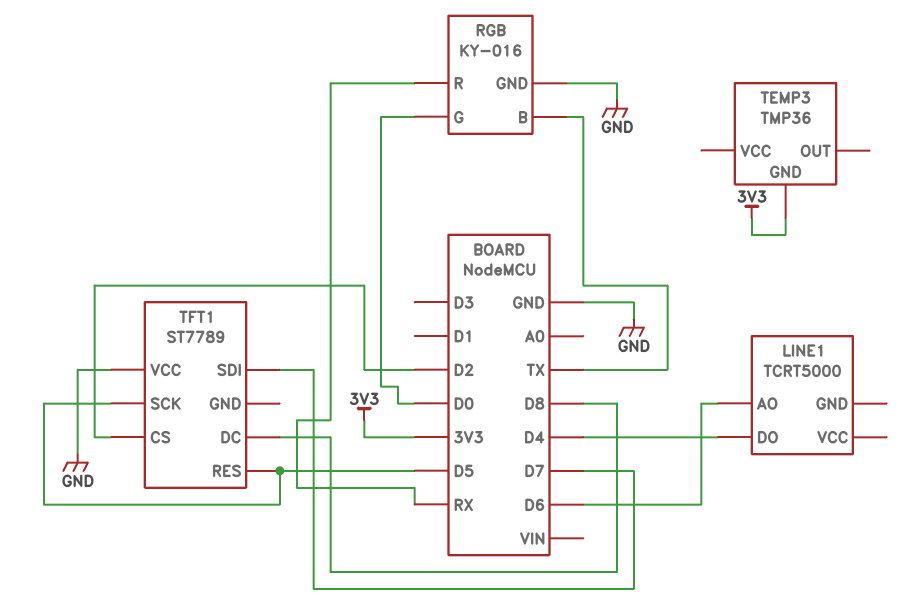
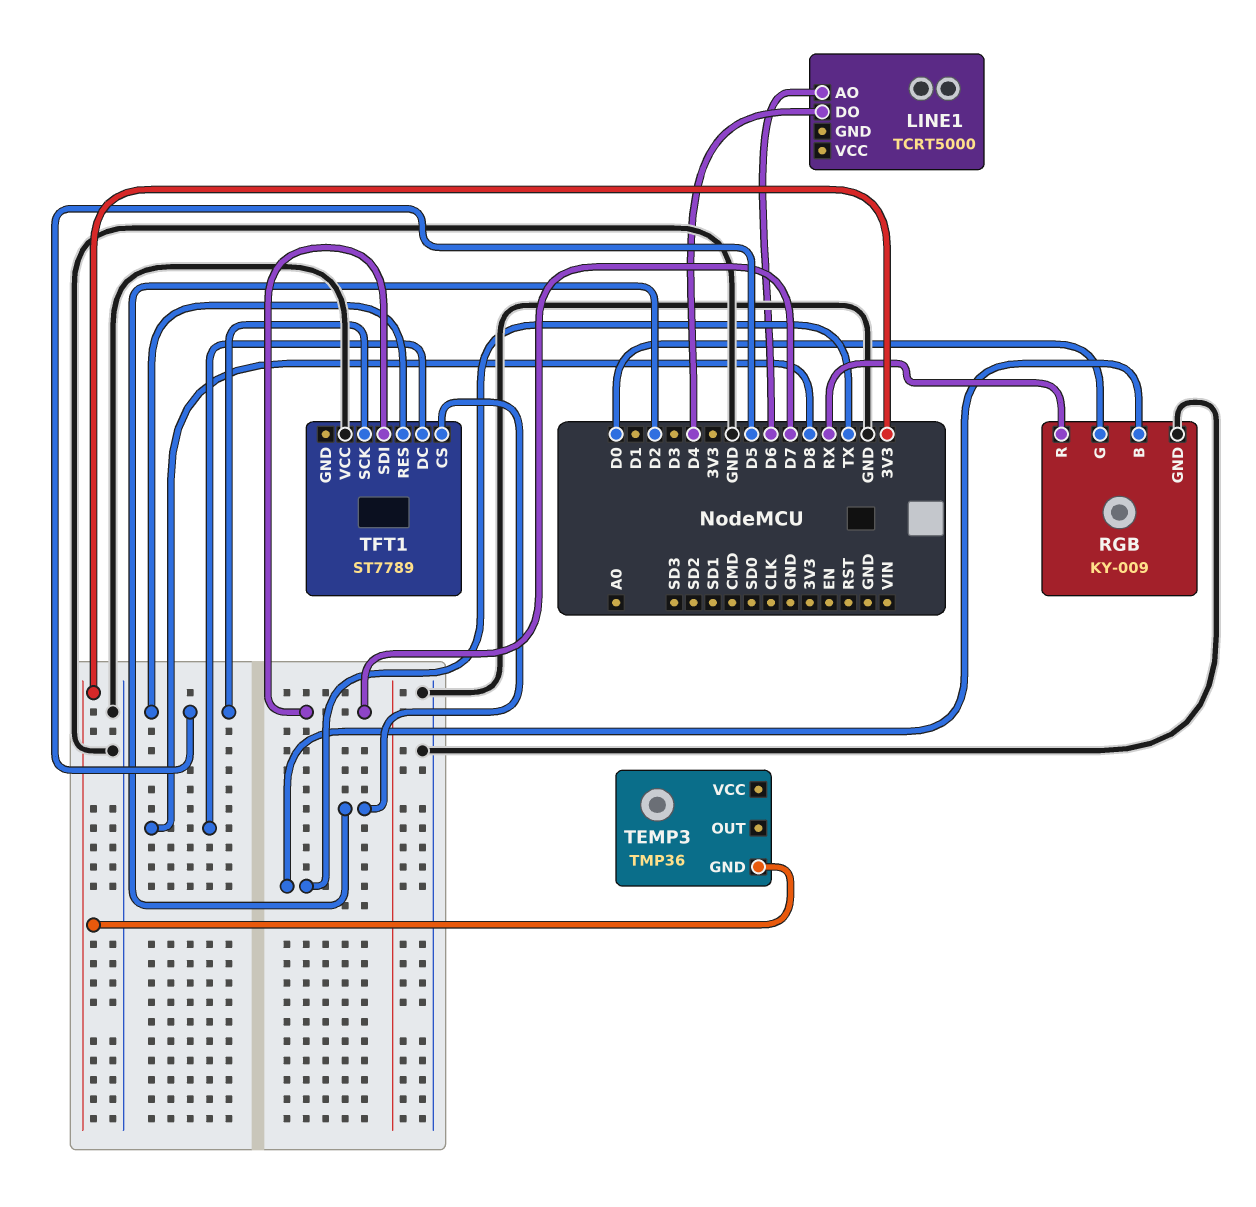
RGB: KY-016 -> KY-009

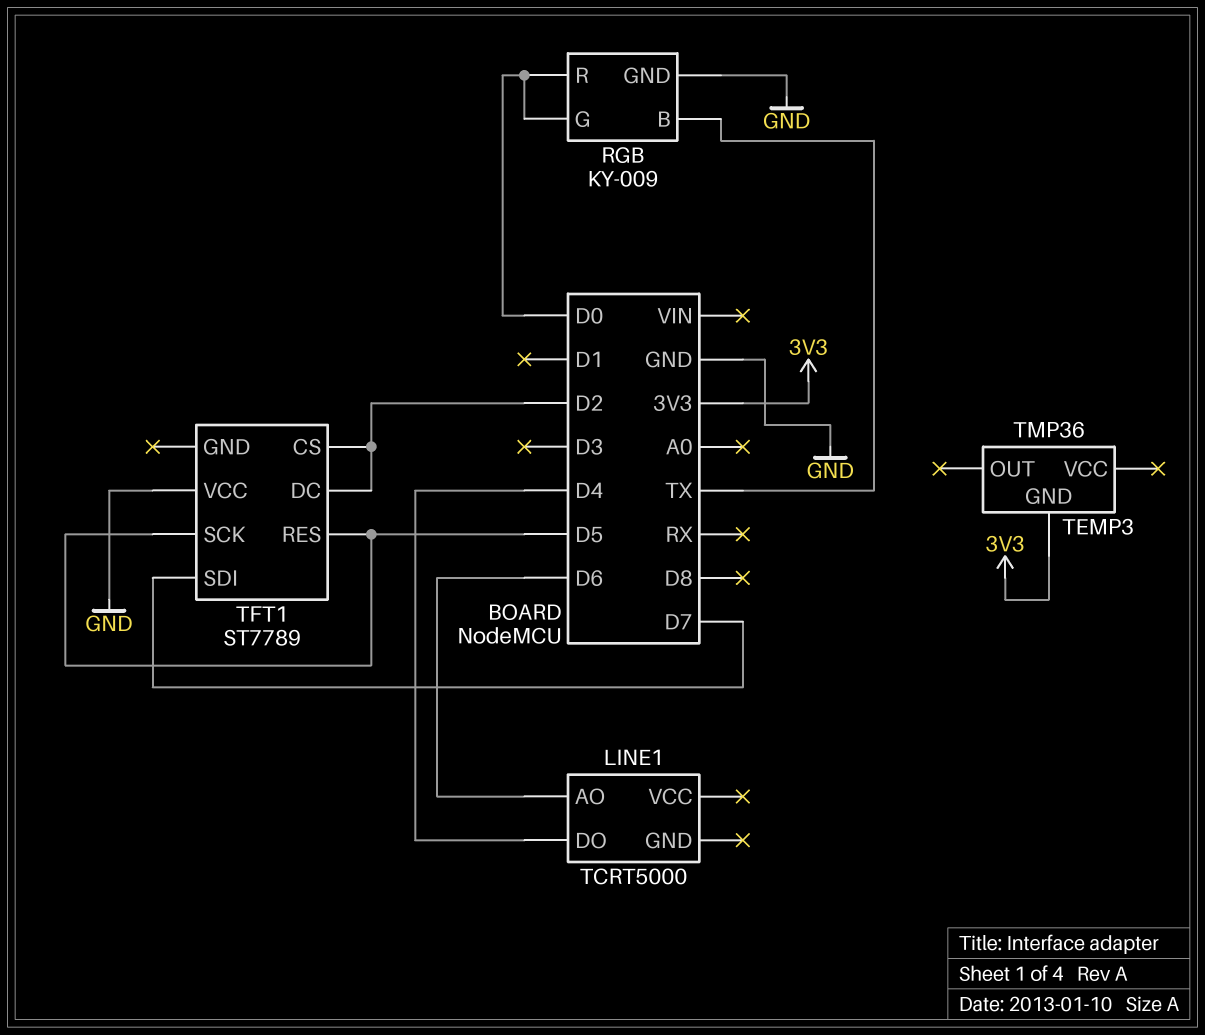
RGB pin R: RX -> D0
TFT1 pin DC: D8 -> D2

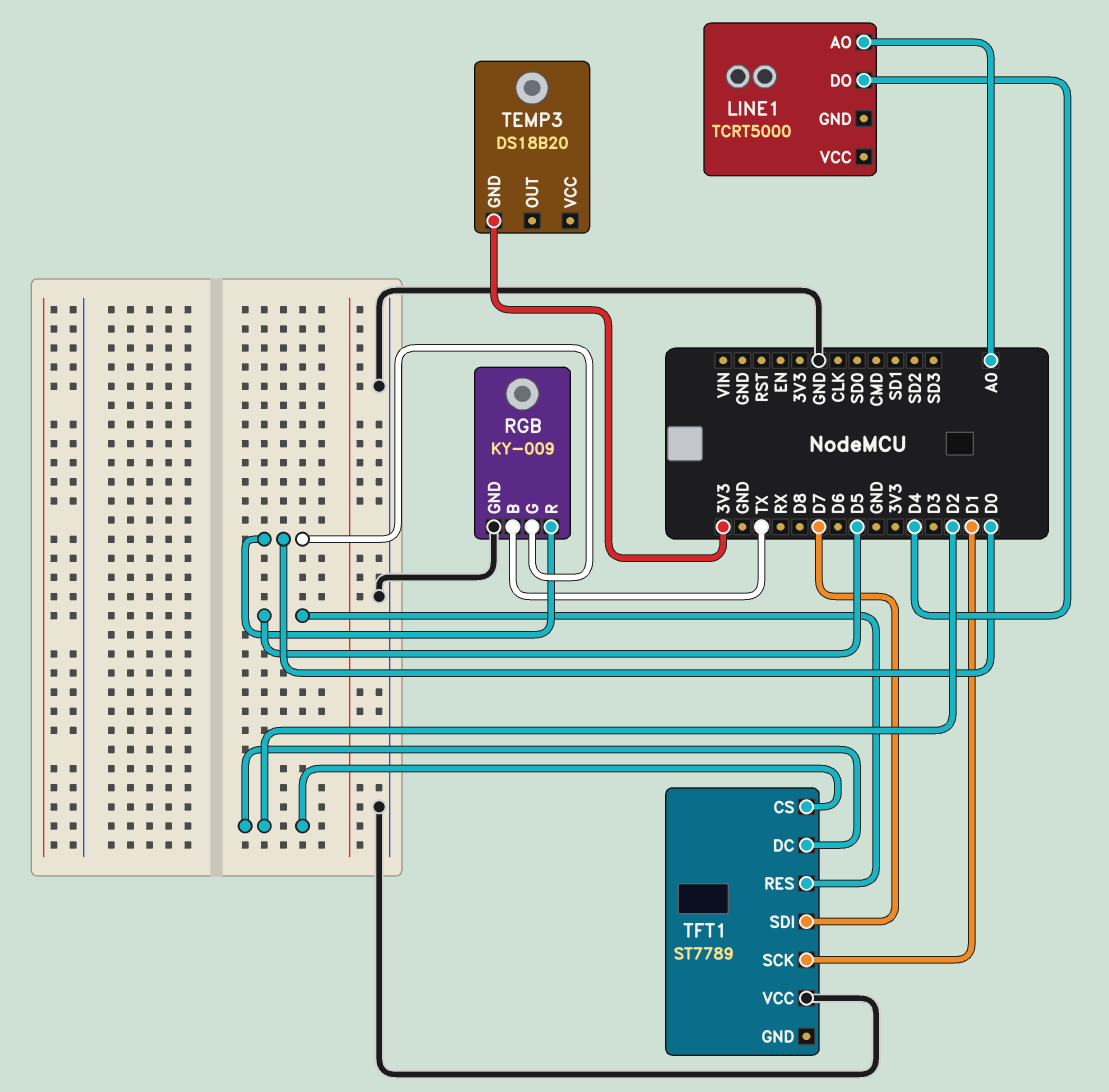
LINE1 pin AO: D6 -> A0
TEMP3: TMP36 -> DS18B20
TFT1 pin SCK: D5 -> D1

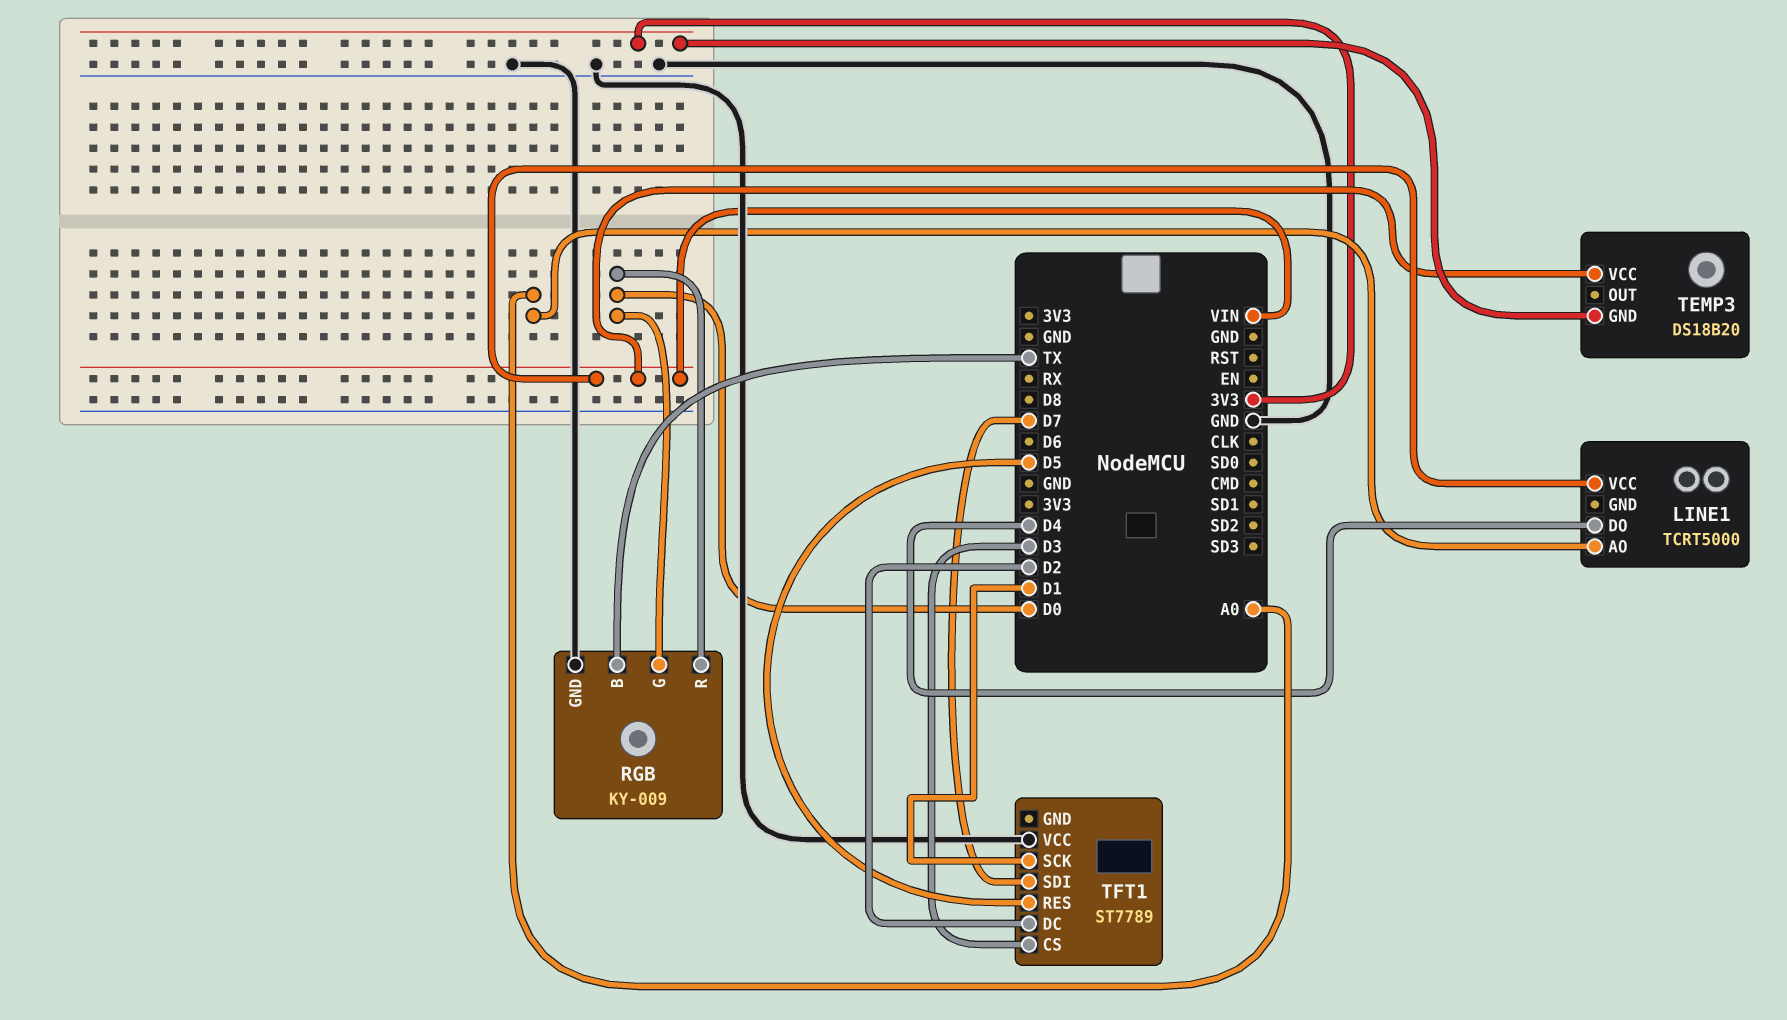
LINE1 pin VCC: none -> VIN
TEMP3 pin VCC: none -> VIN
TFT1 pin CS: D2 -> D3

